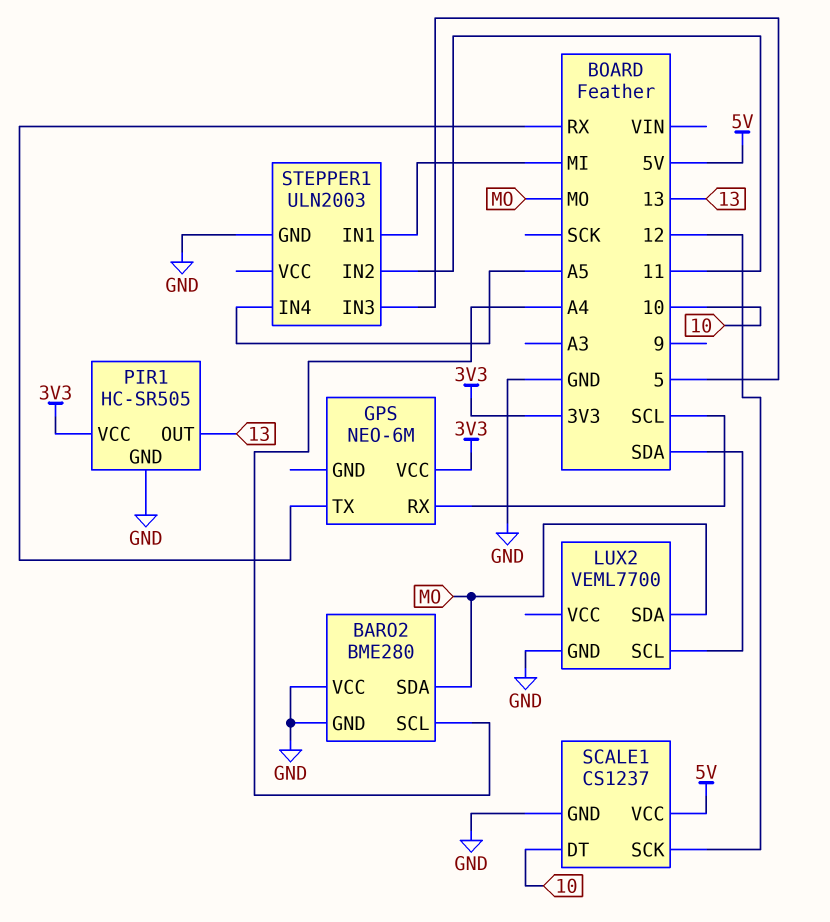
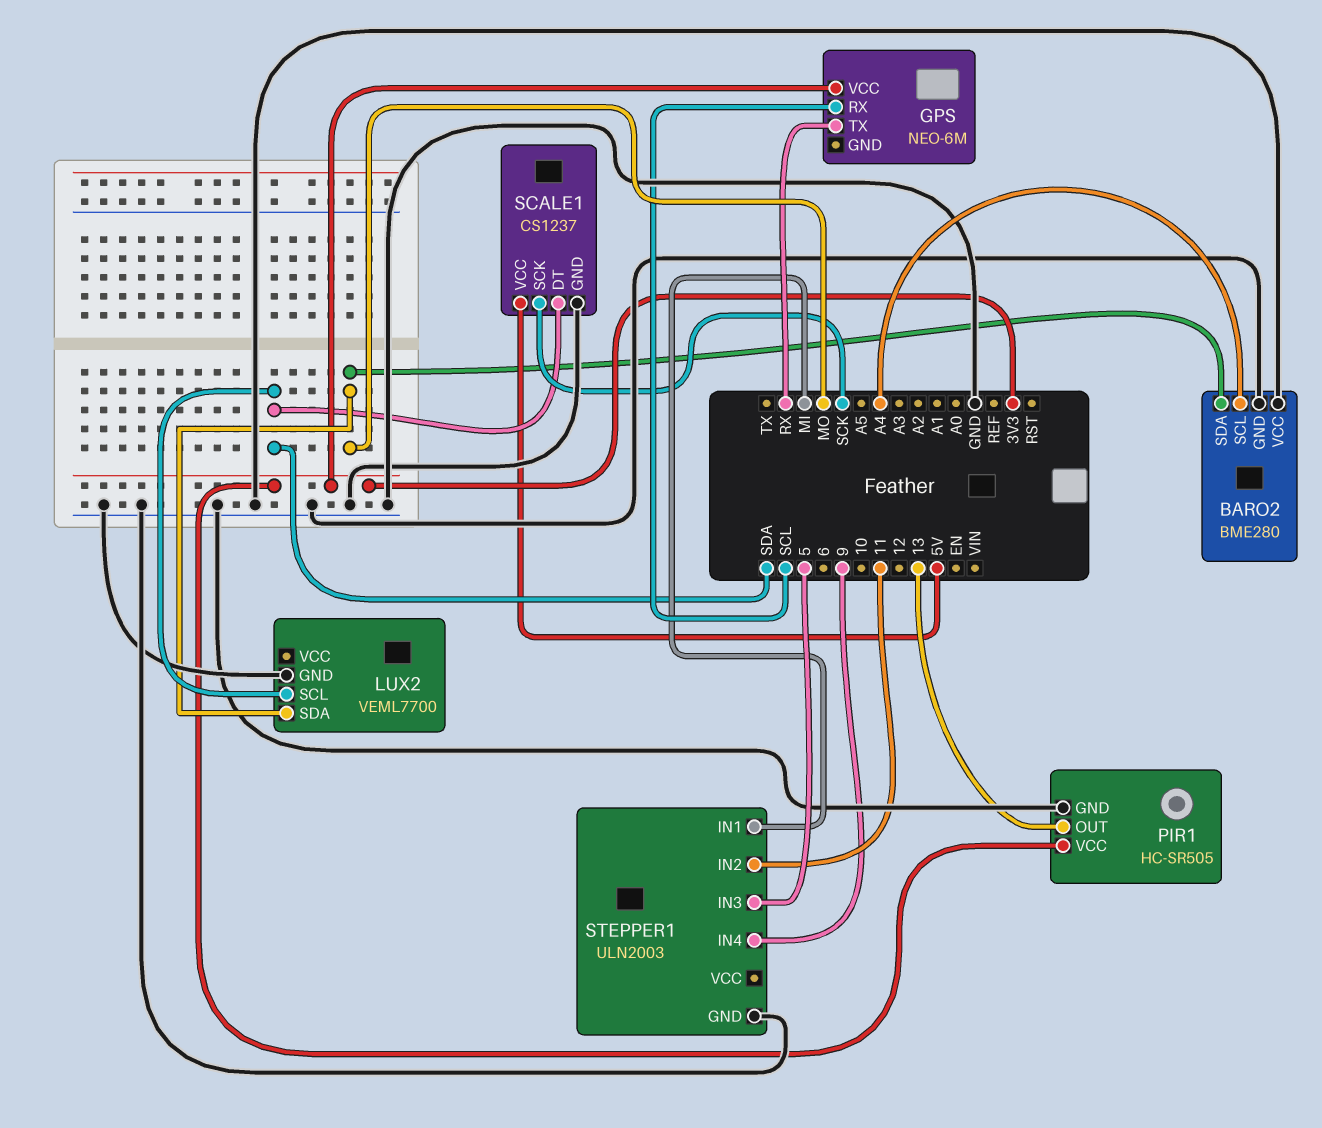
SCALE1 pin DT: 10 -> SDA
SCALE1 pin SCK: 12 -> SCK
STEPPER1 pin IN4: A5 -> 9

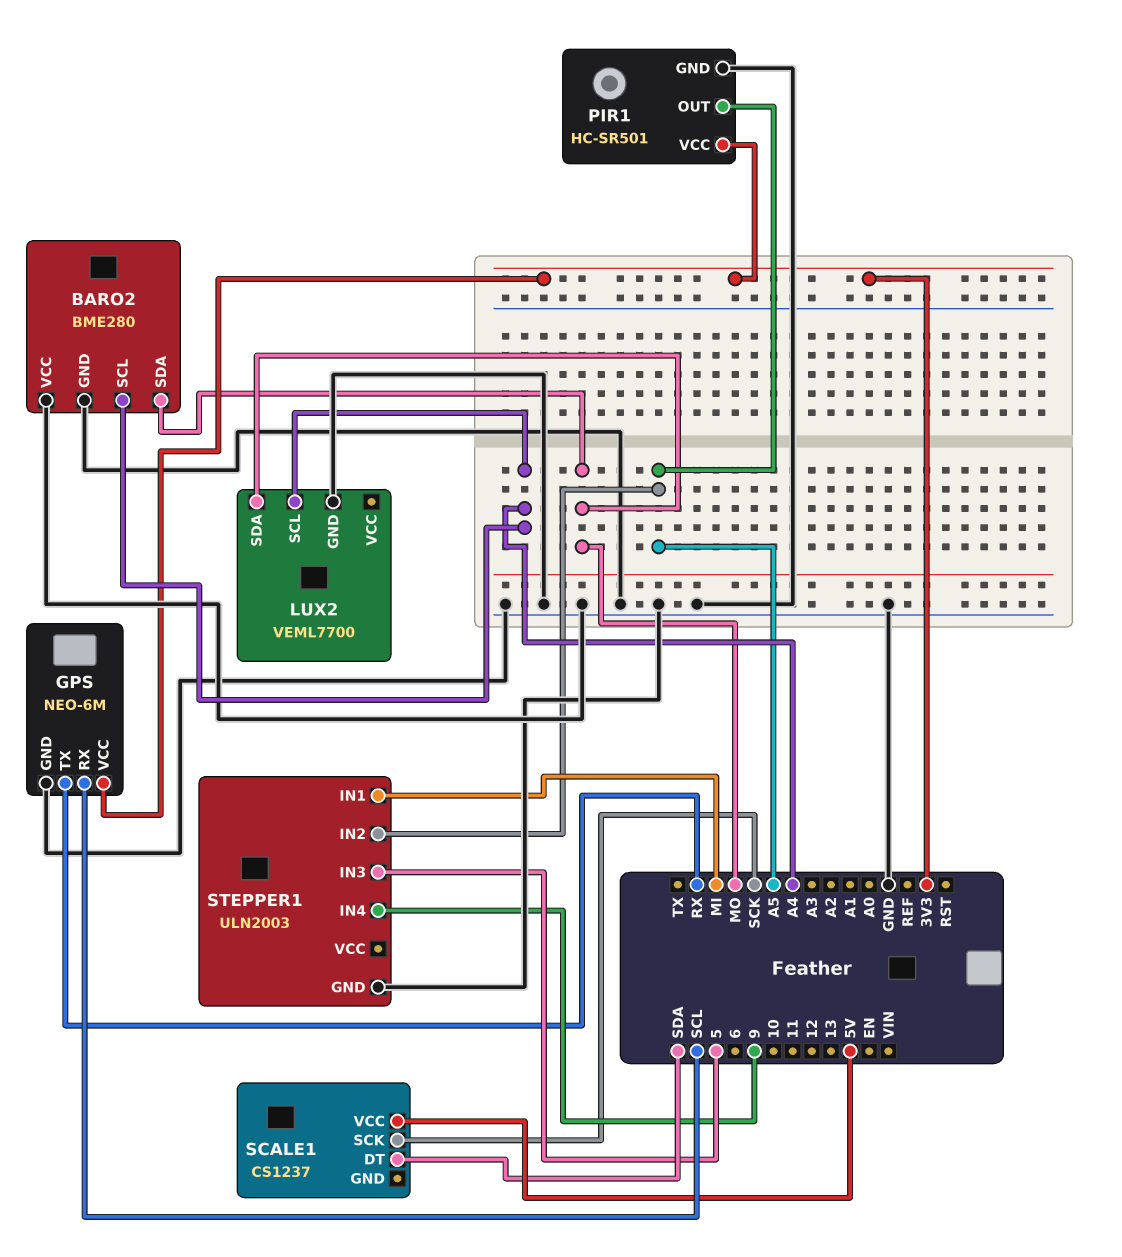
GPS pin GND: none -> GND
LUX2 pin SCL: SDA -> A4
PIR1: HC-SR505 -> HC-SR501
PIR1 pin OUT: 13 -> A5
SCALE1 pin GND: GND -> none
STEPPER1 pin IN2: 11 -> A5

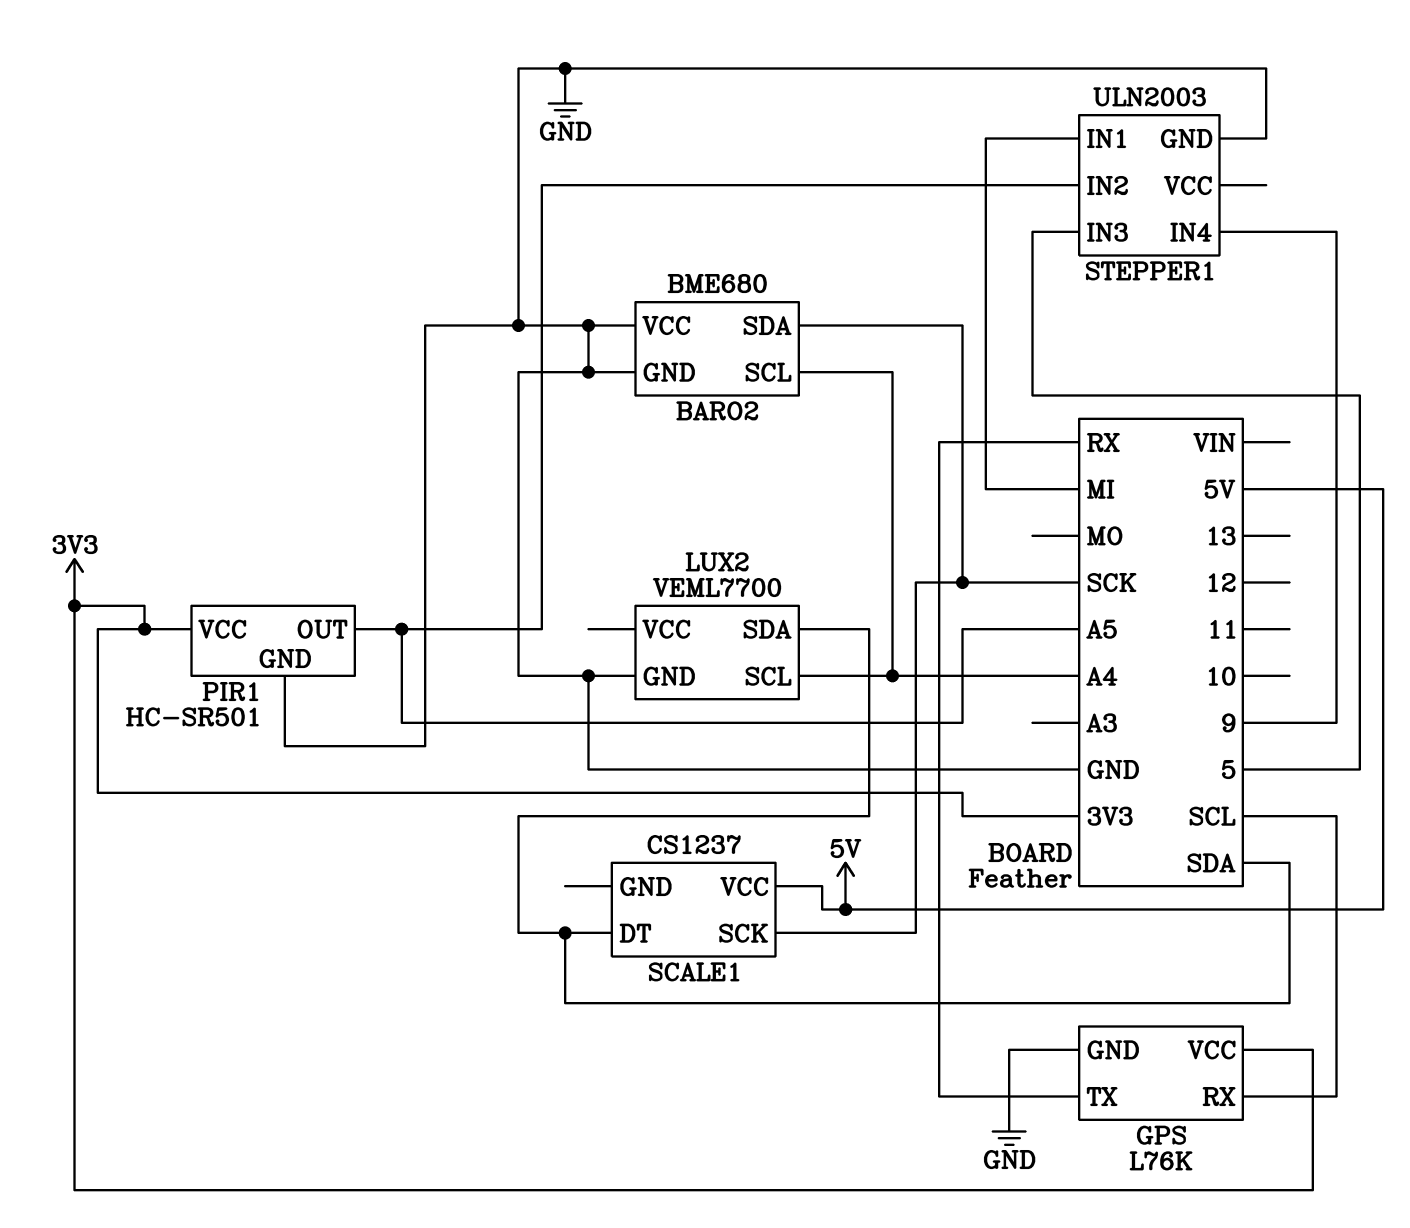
BARO2: BME280 -> BME680
BARO2 pin SDA: MO -> SCK
GPS: NEO-6M -> L76K
LUX2 pin SDA: MO -> SDA

